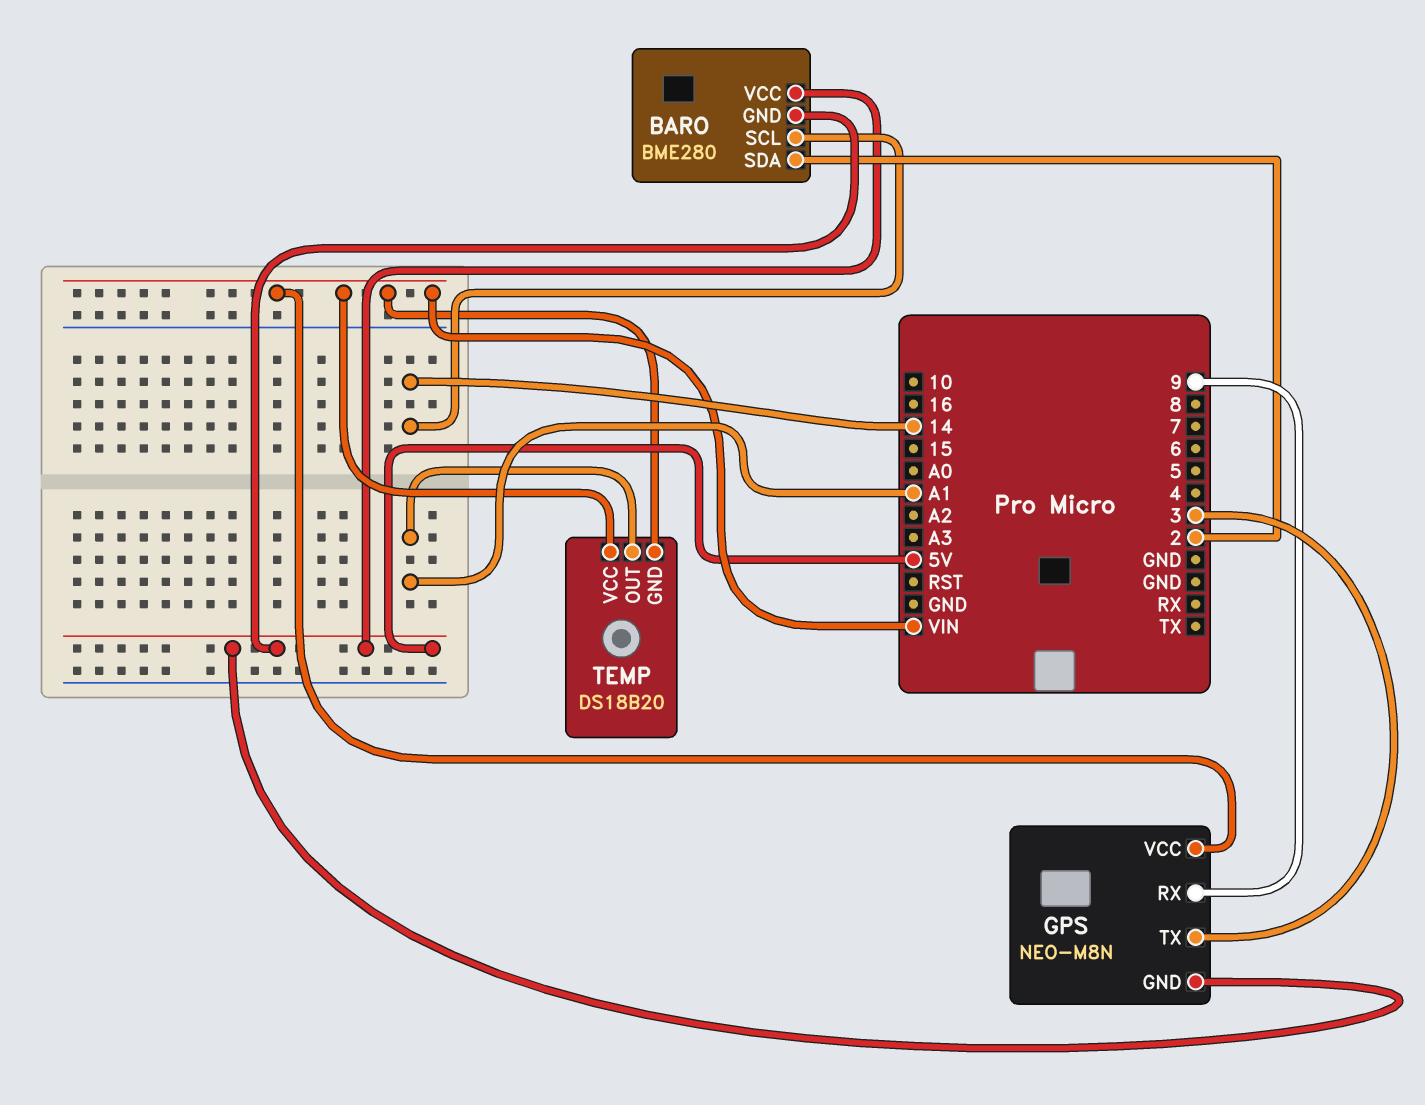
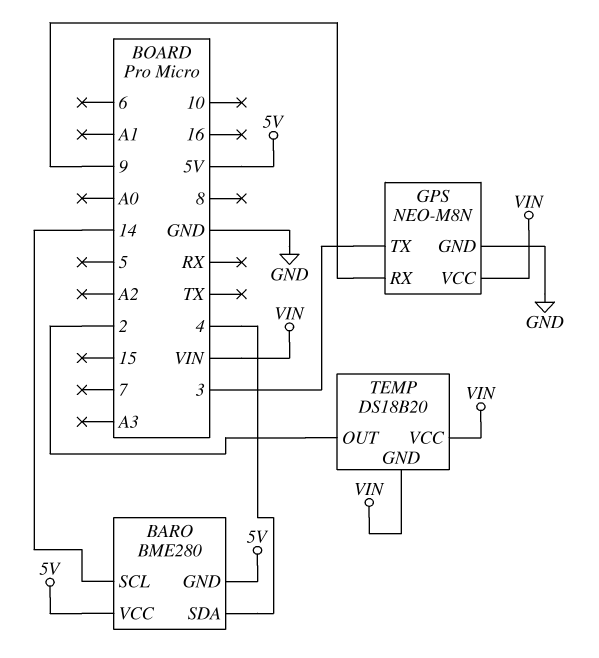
BARO pin SDA: 2 -> 4
GPS pin GND: 5V -> GND
TEMP pin OUT: A1 -> 2

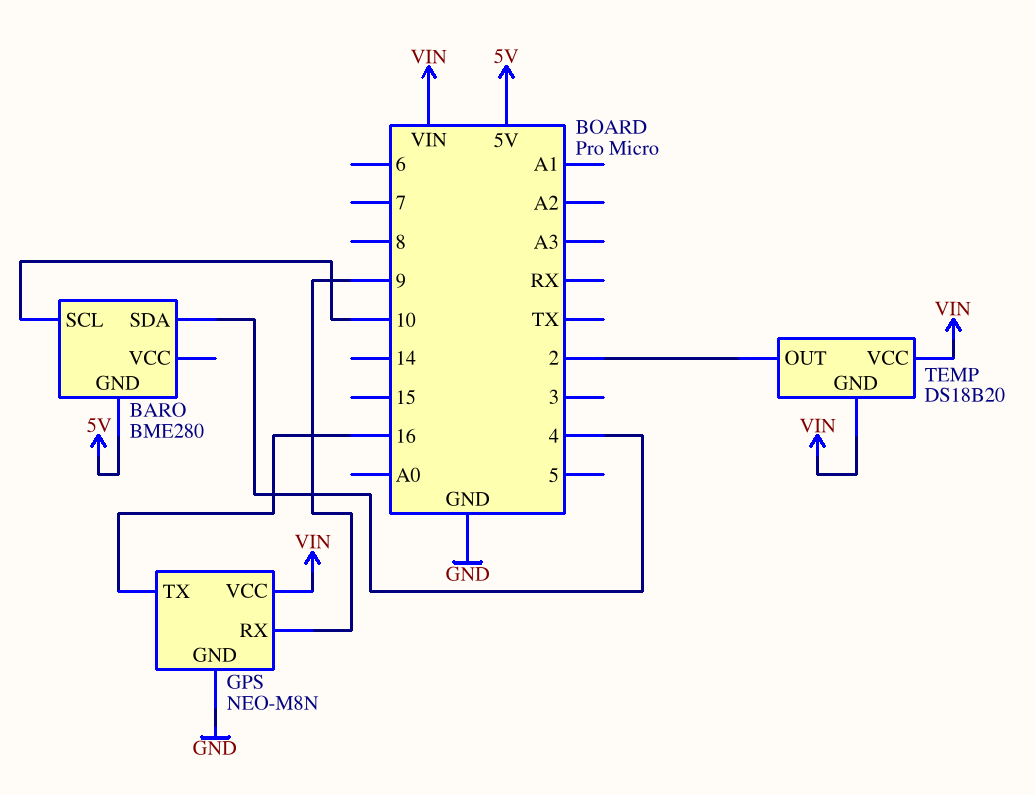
BARO pin SCL: 14 -> 10
BARO pin VCC: 5V -> none
GPS pin TX: 3 -> 16

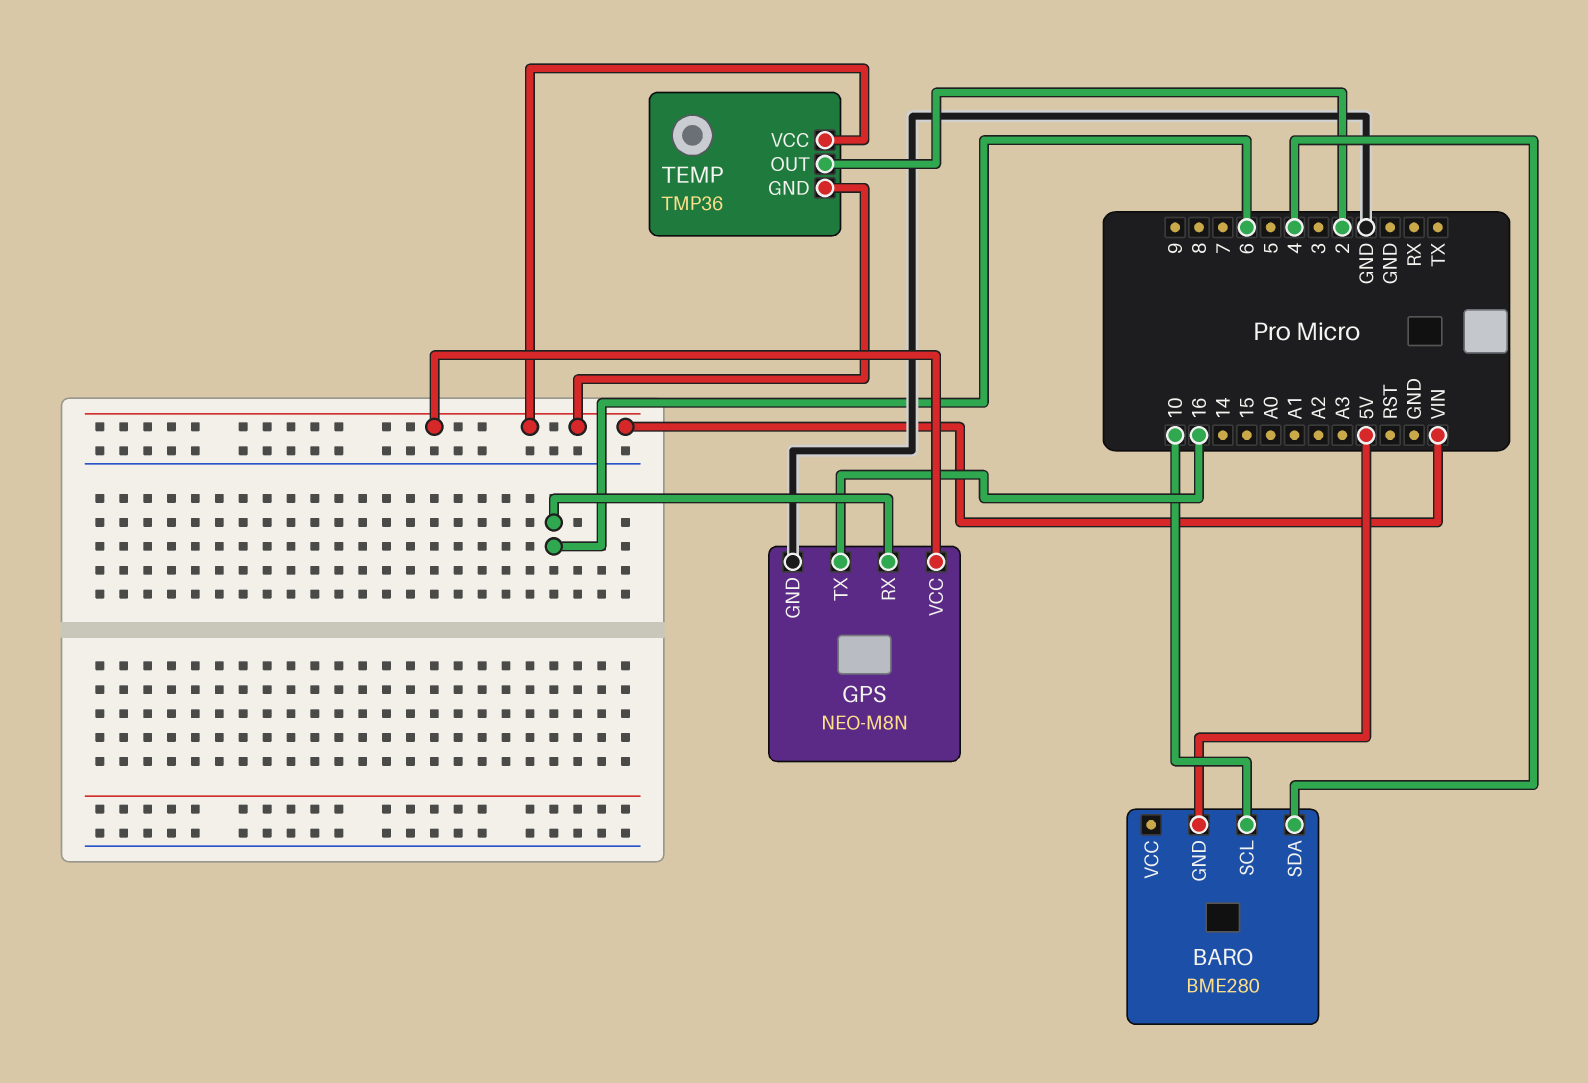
GPS pin RX: 9 -> 6
TEMP: DS18B20 -> TMP36

